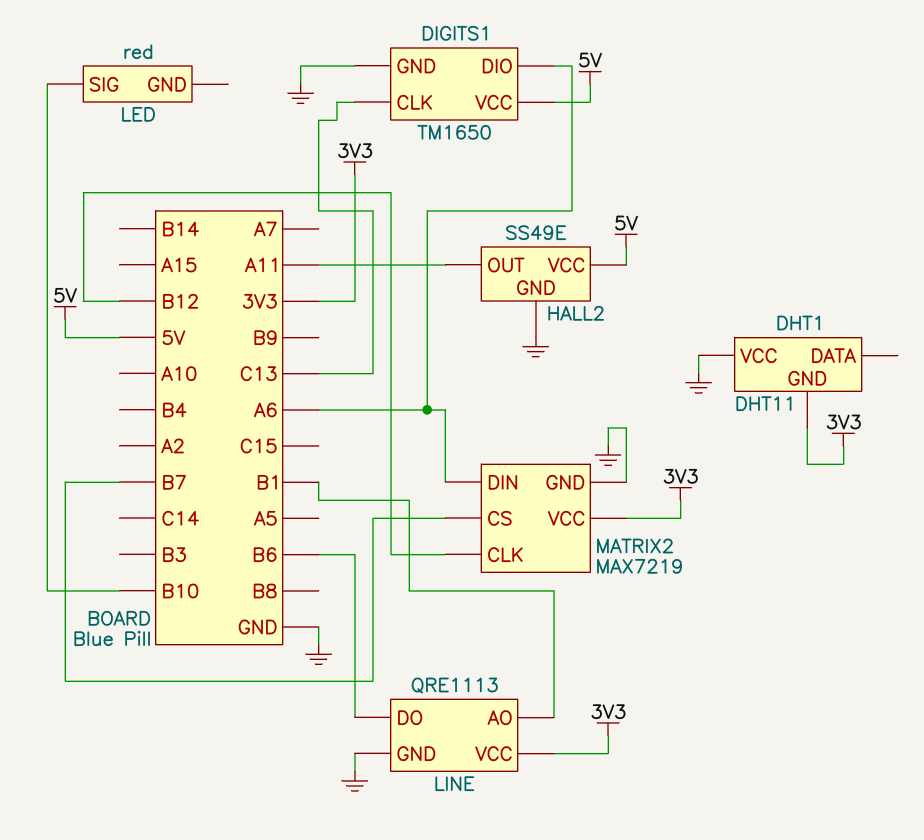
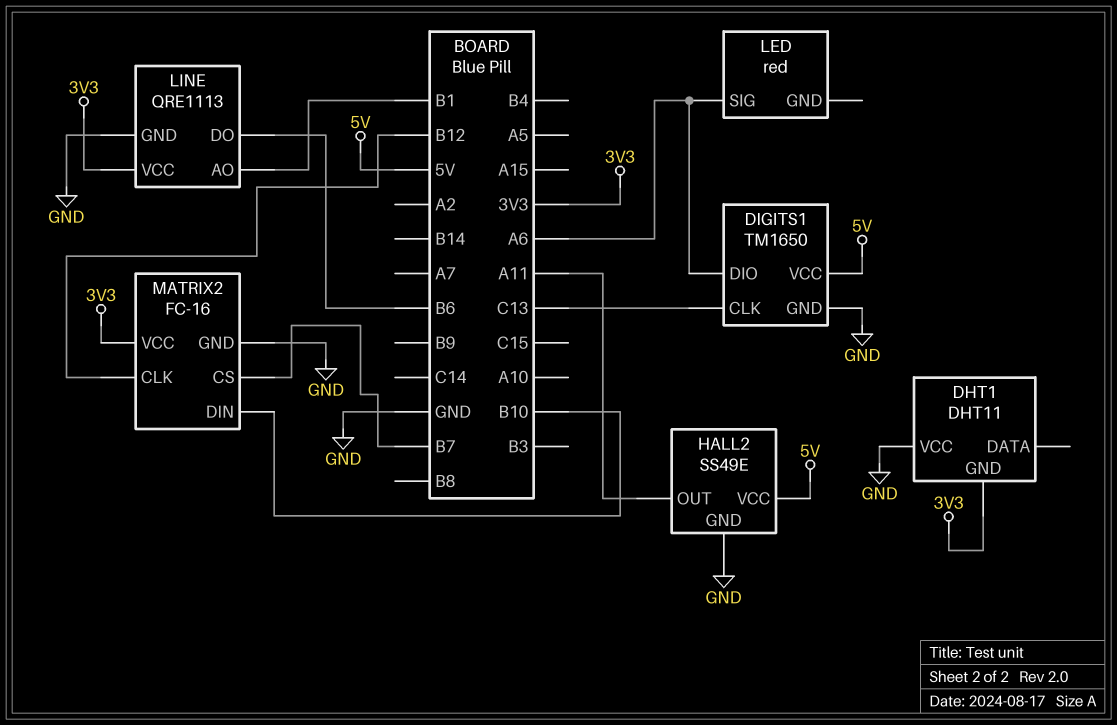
LED pin SIG: B10 -> A6
MATRIX2: MAX7219 -> FC-16
MATRIX2 pin DIN: A6 -> B10

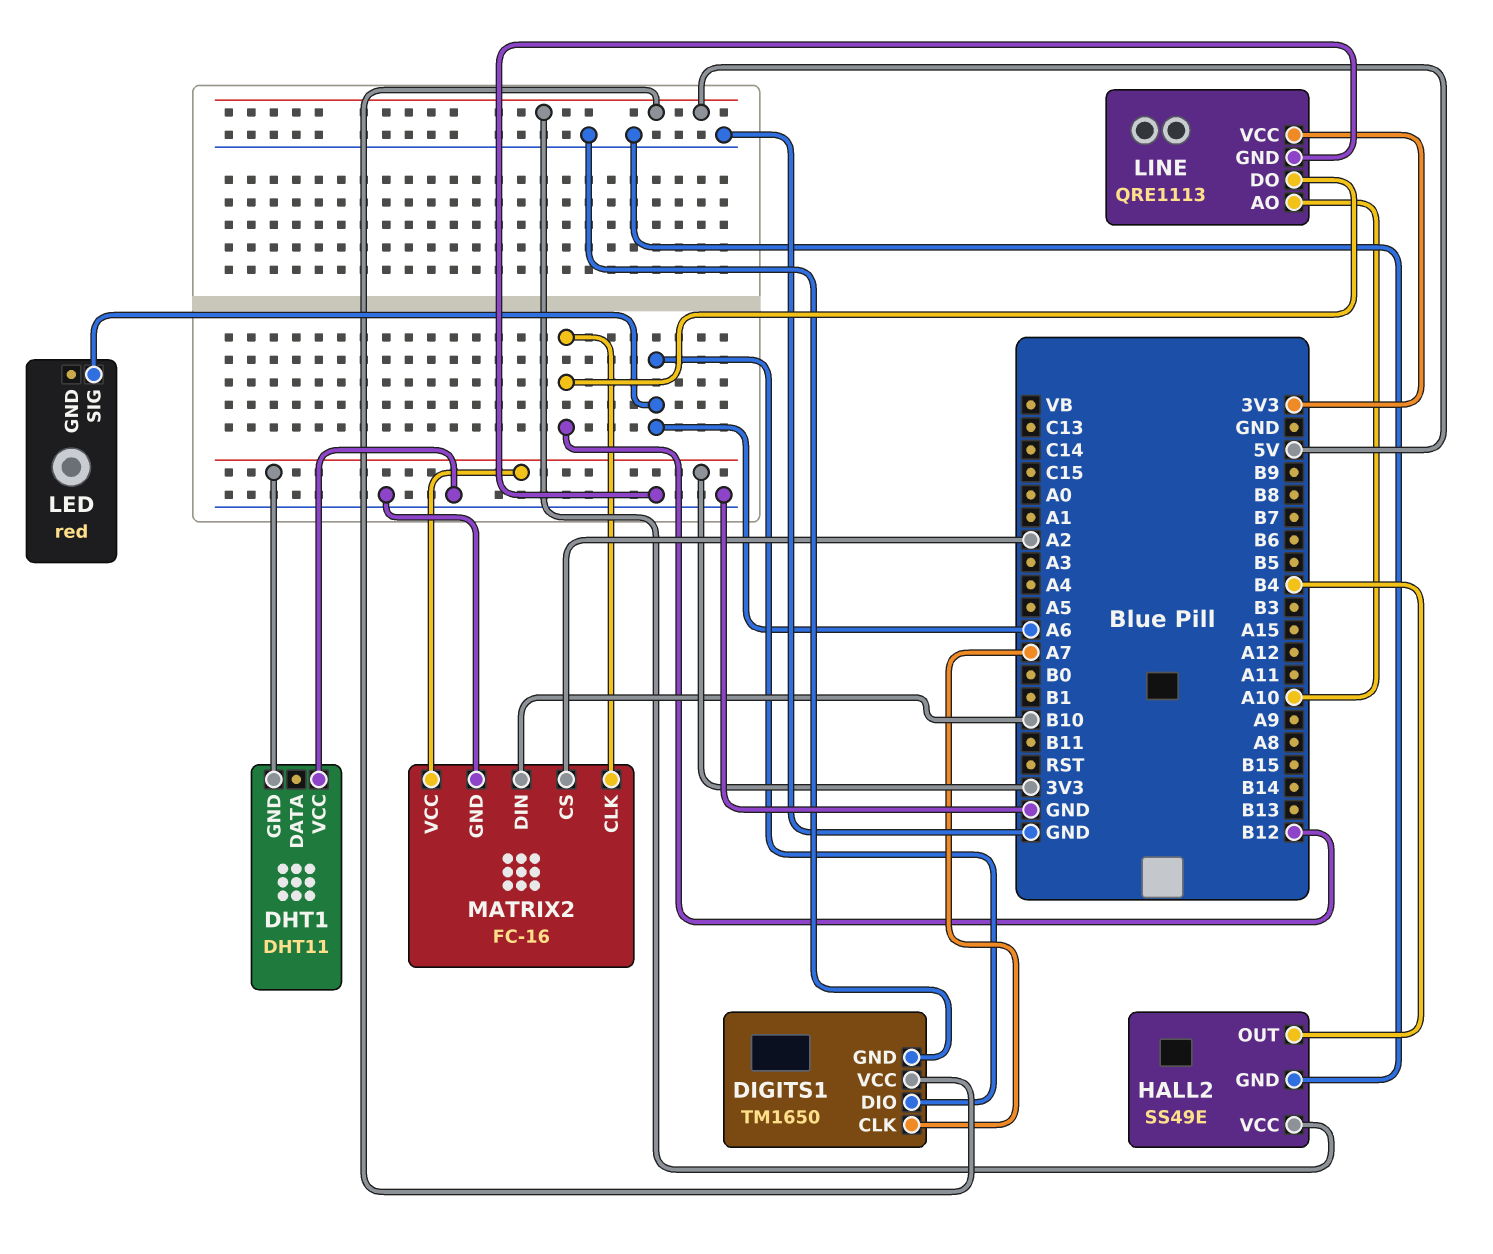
DIGITS1 pin CLK: C13 -> A7
HALL2 pin OUT: A11 -> B4
LINE pin AO: B1 -> A10
LINE pin DO: B6 -> B12
MATRIX2 pin CS: B7 -> A2

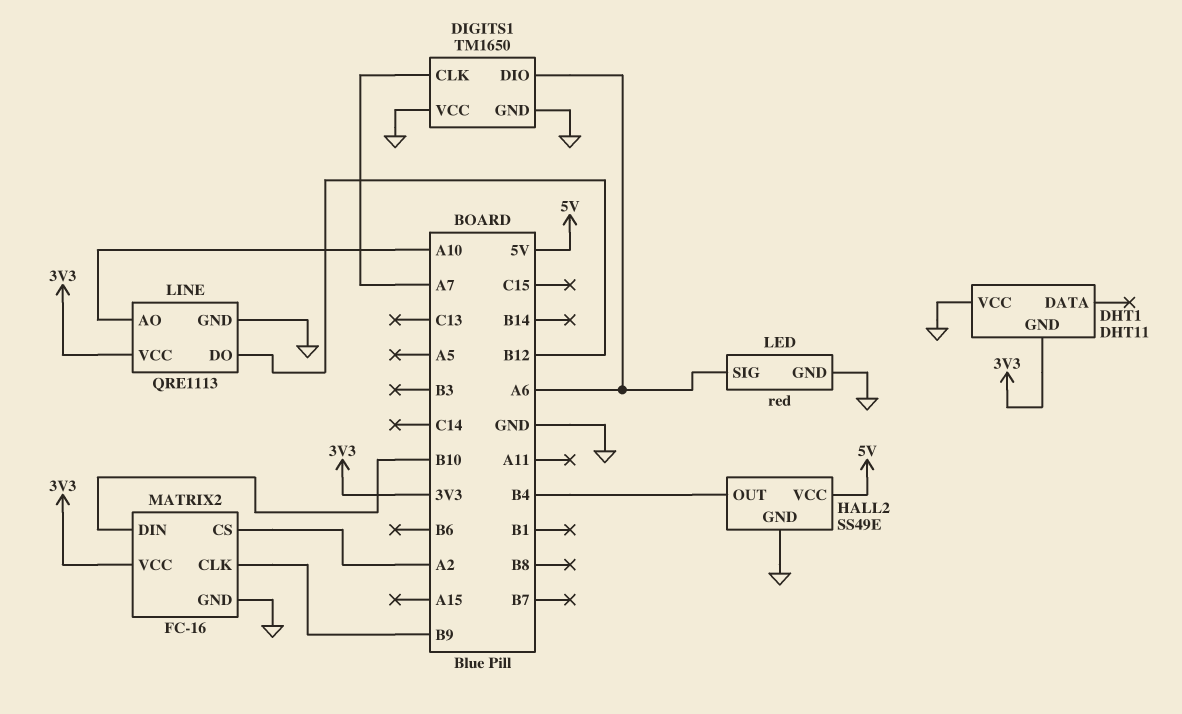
DIGITS1 pin VCC: 5V -> GND
LED pin GND: none -> GND
MATRIX2 pin CLK: B12 -> B9

